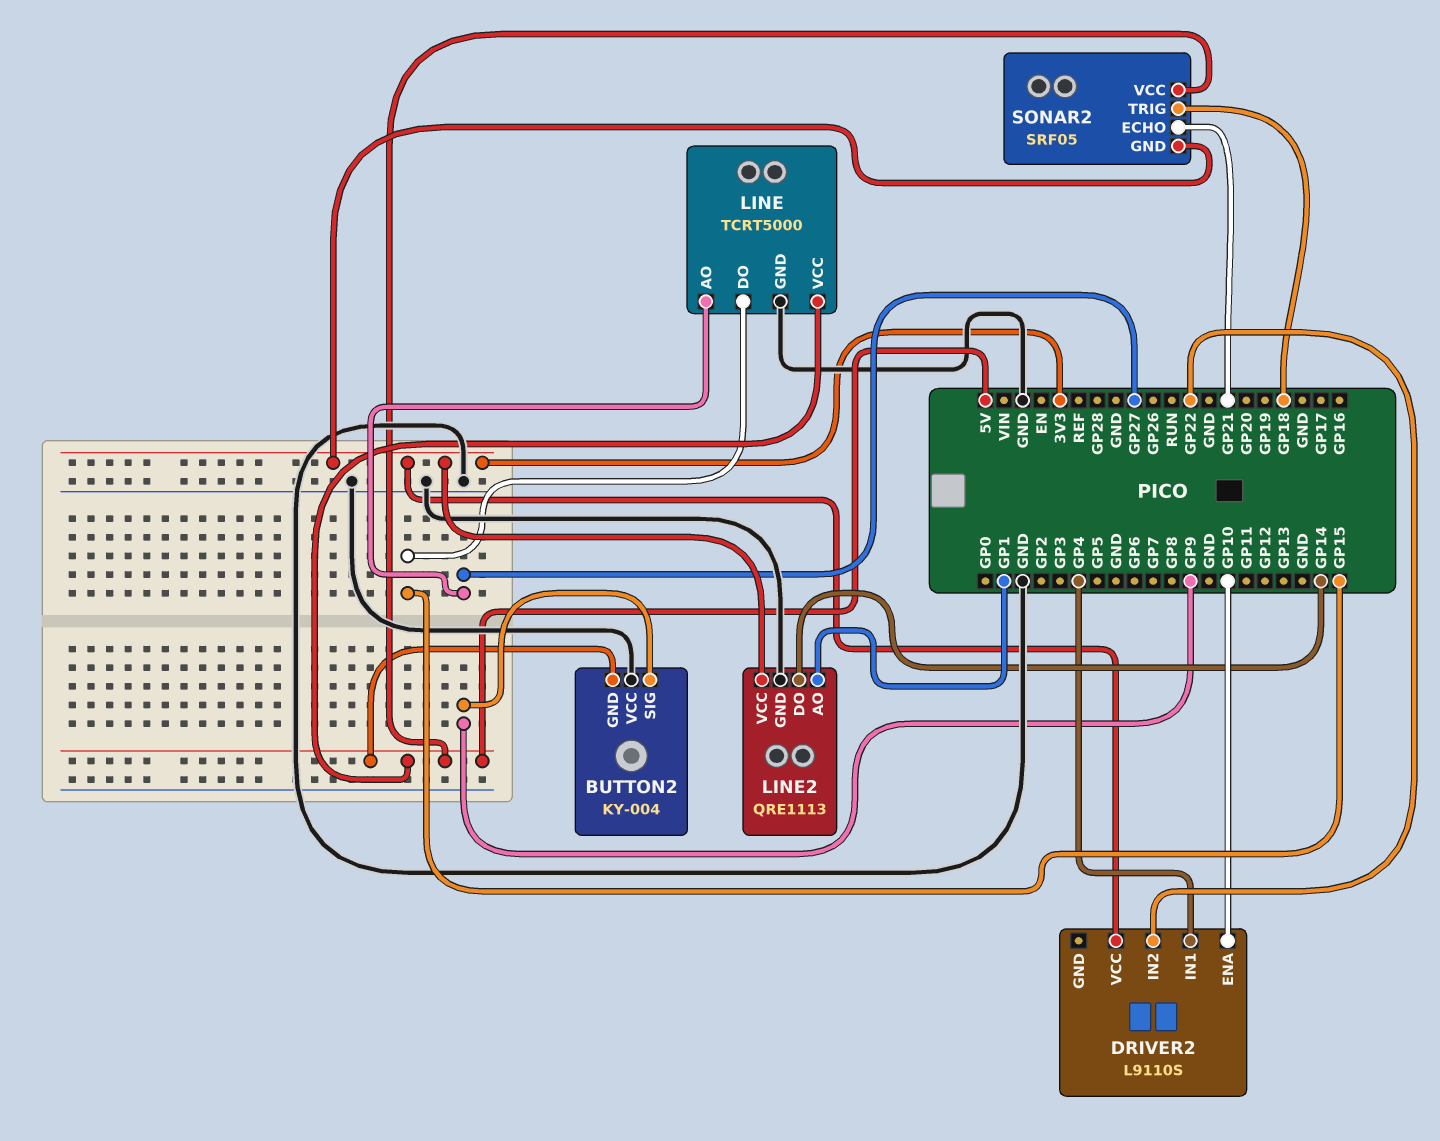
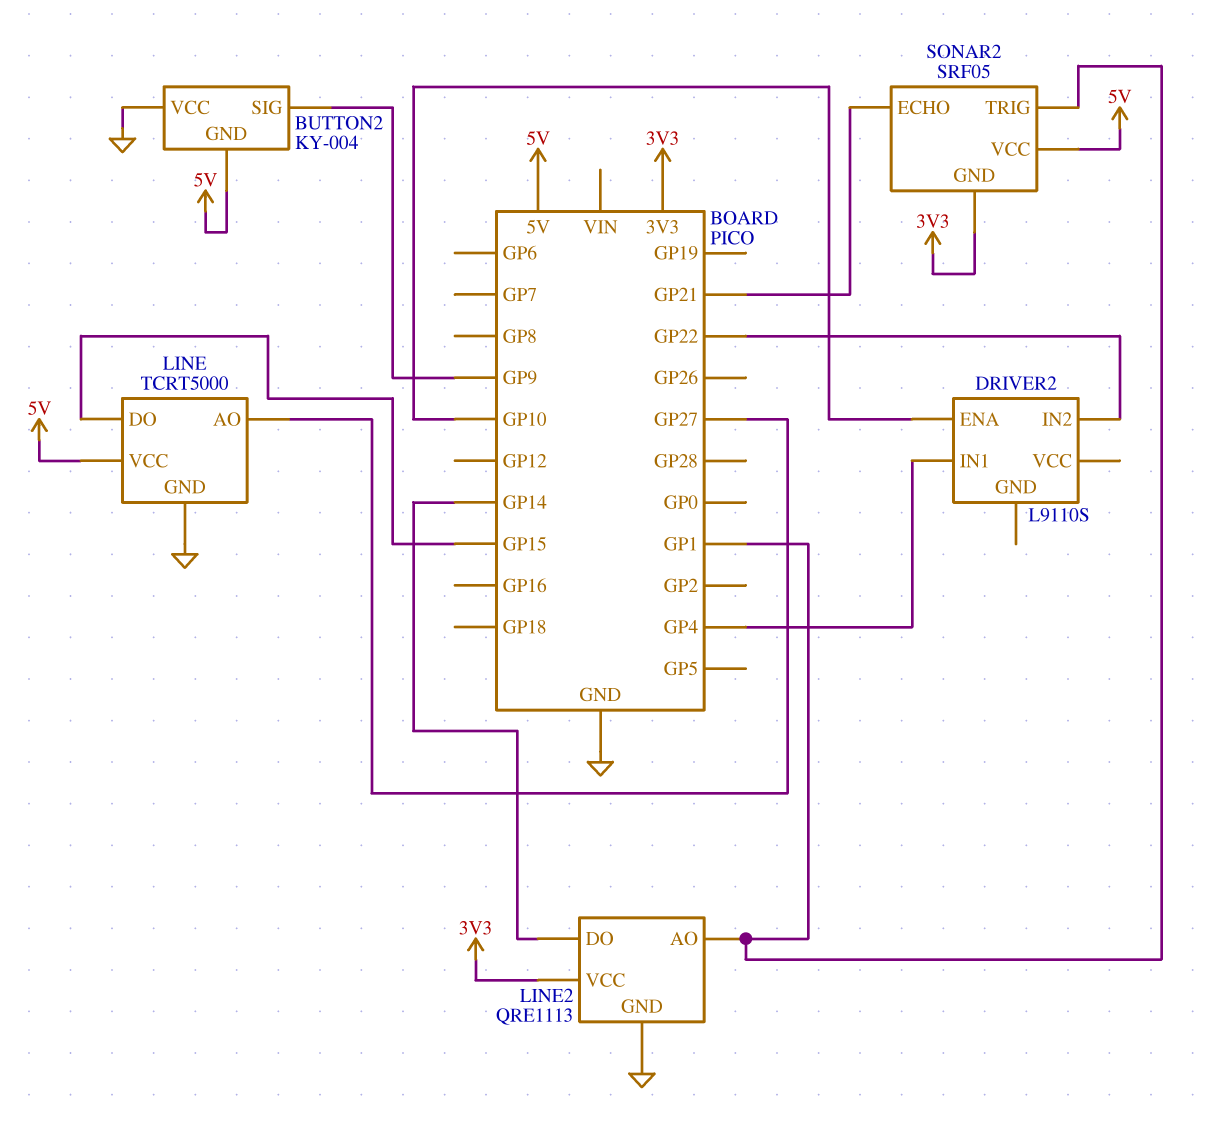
DRIVER2 pin VCC: 3V3 -> none
SONAR2 pin TRIG: GP18 -> GP1

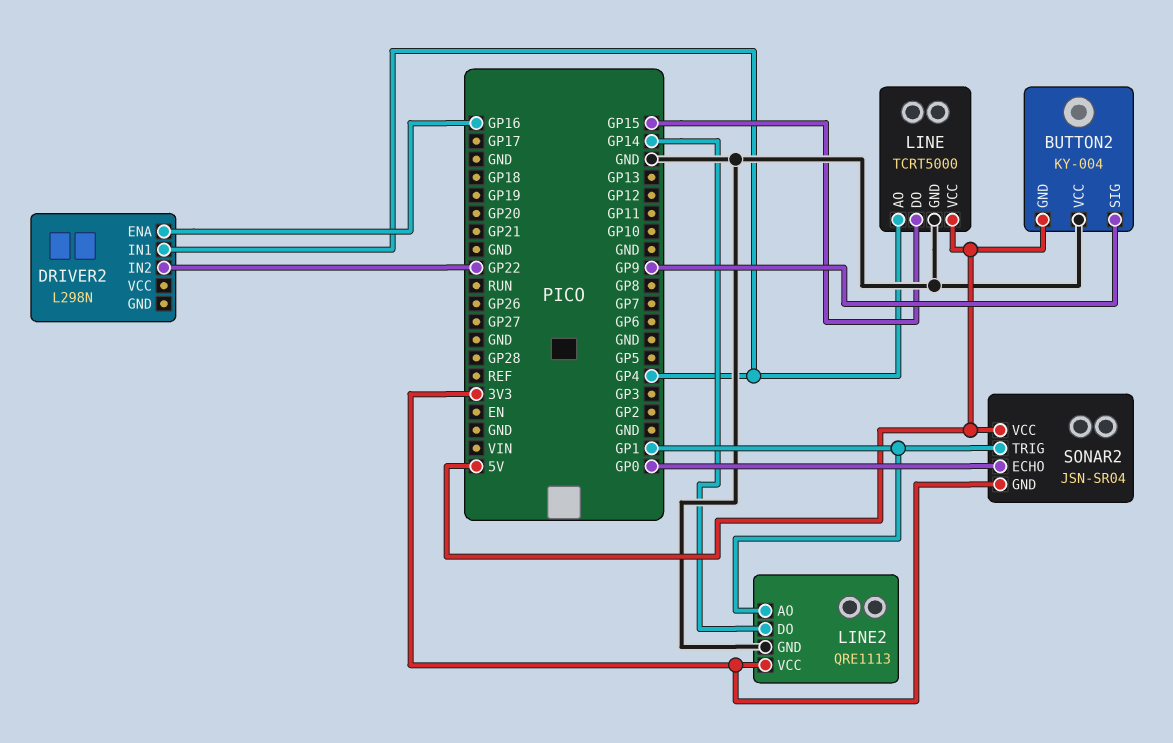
DRIVER2: L9110S -> L298N
DRIVER2 pin ENA: GP10 -> GP16
LINE pin AO: GP27 -> GP4
SONAR2: SRF05 -> JSN-SR04
SONAR2 pin ECHO: GP21 -> GP0

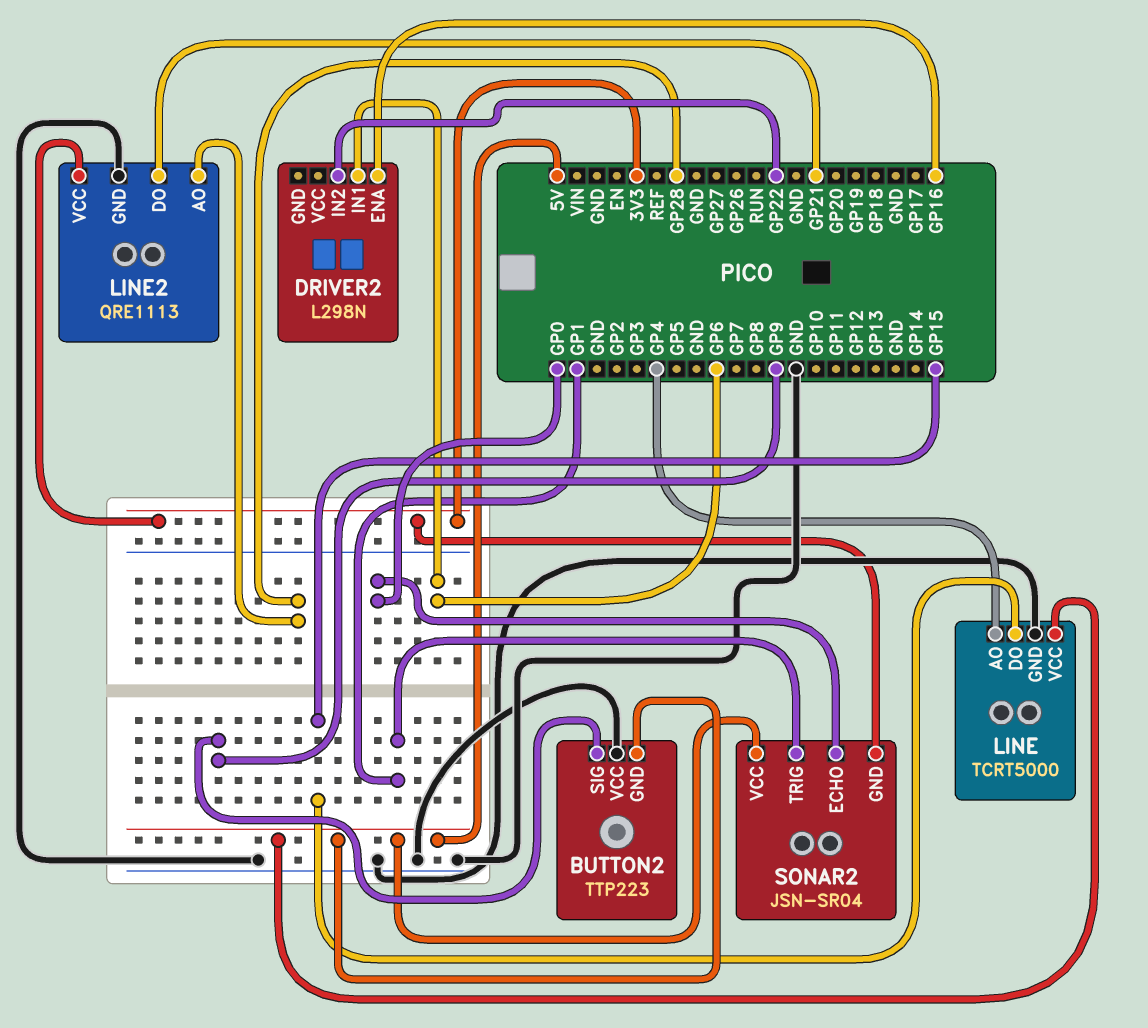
BUTTON2: KY-004 -> TTP223
DRIVER2 pin IN1: GP4 -> GP6
LINE2 pin AO: GP1 -> GP28
LINE2 pin DO: GP14 -> GP21

